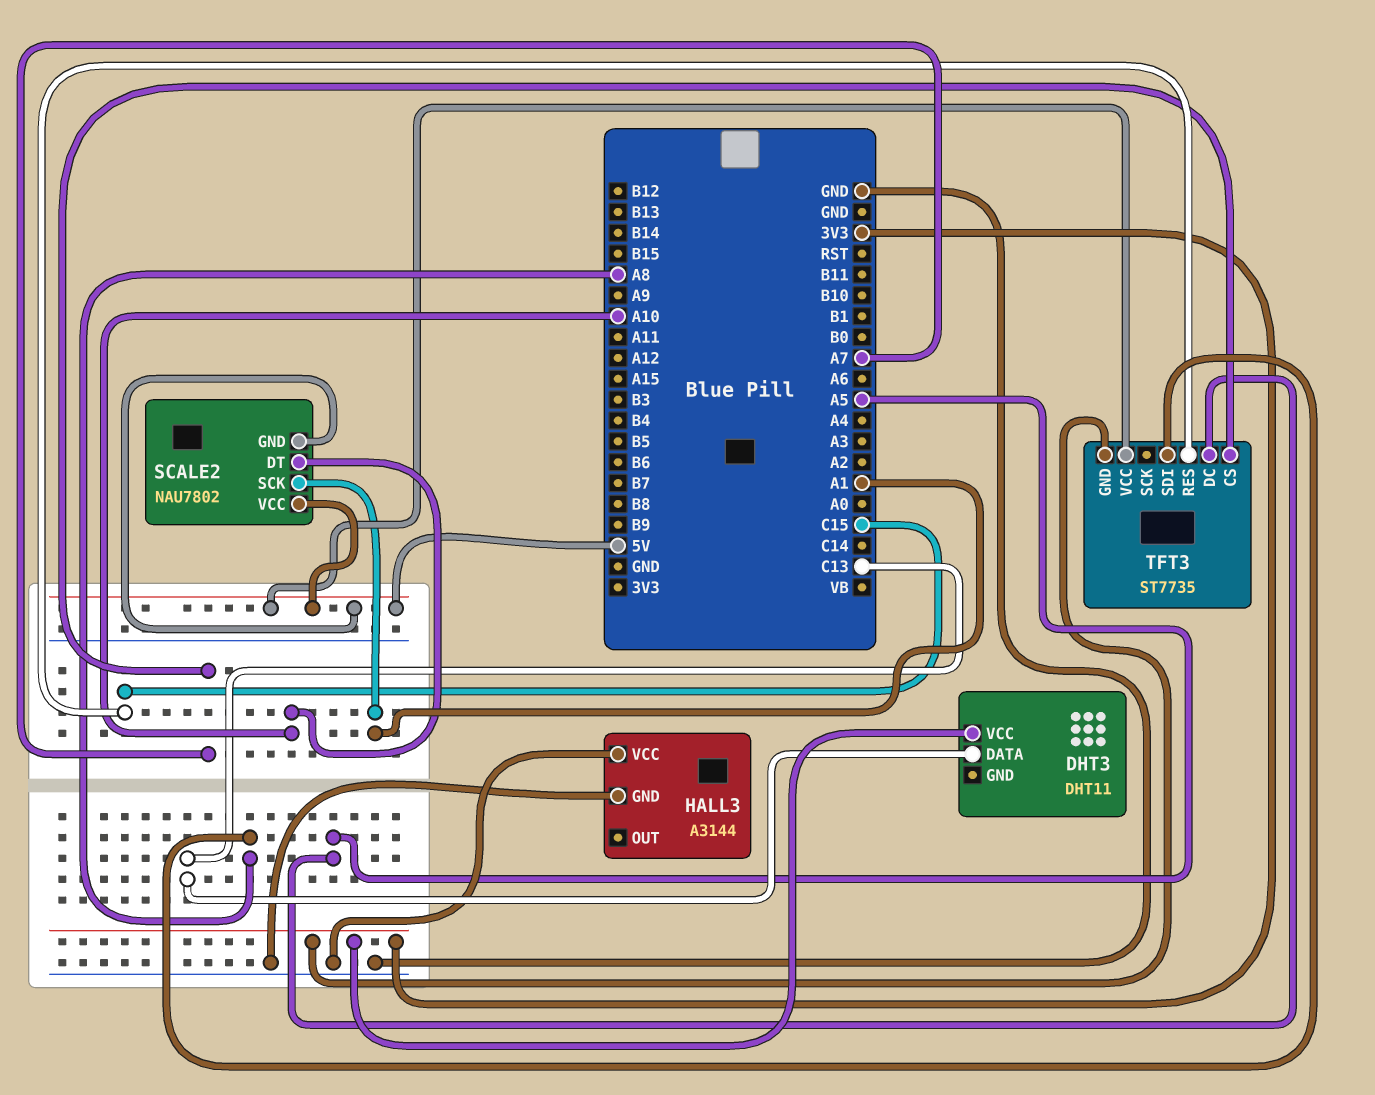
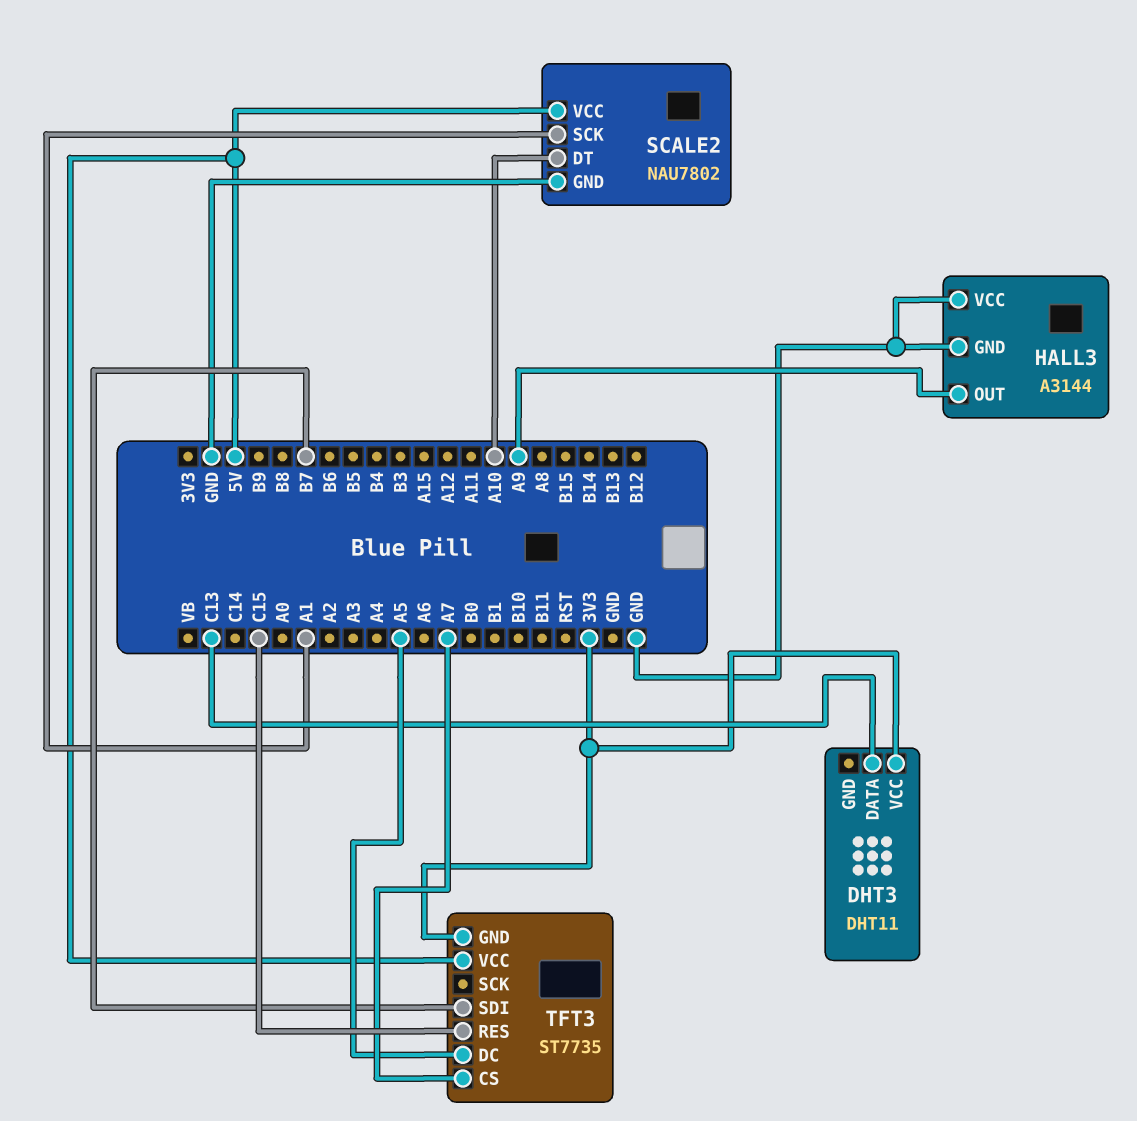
HALL3 pin OUT: none -> A9
SCALE2 pin GND: 5V -> GND
TFT3 pin SDI: A8 -> B7

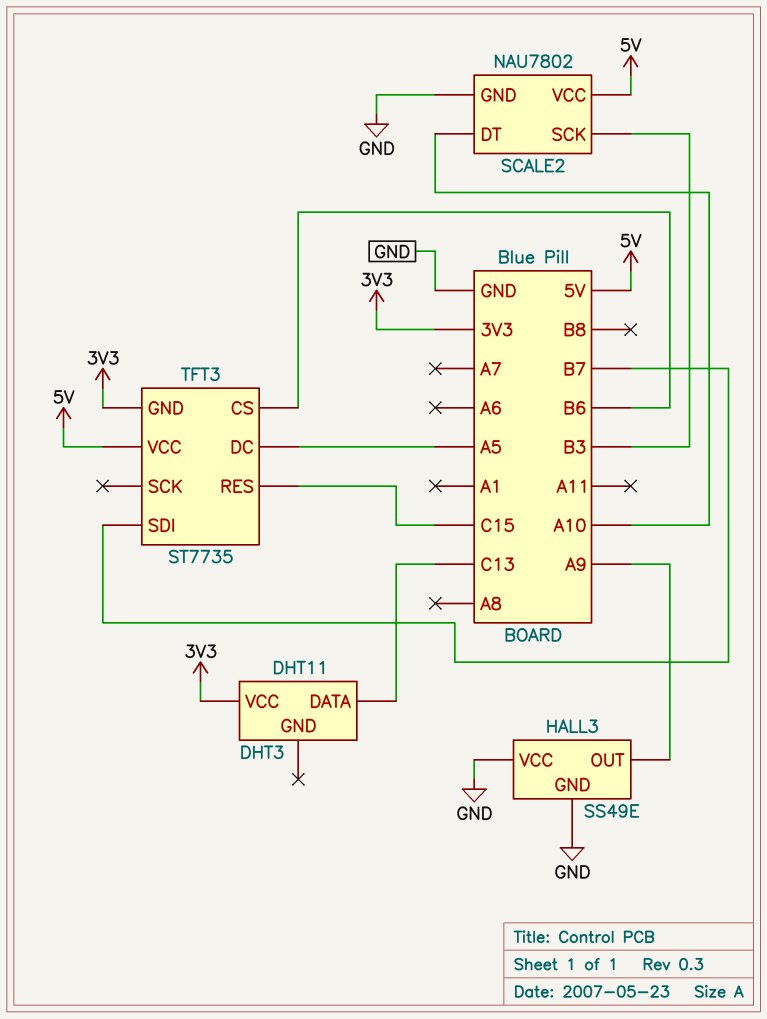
HALL3: A3144 -> SS49E
SCALE2 pin SCK: A1 -> B3
TFT3 pin CS: A7 -> B6

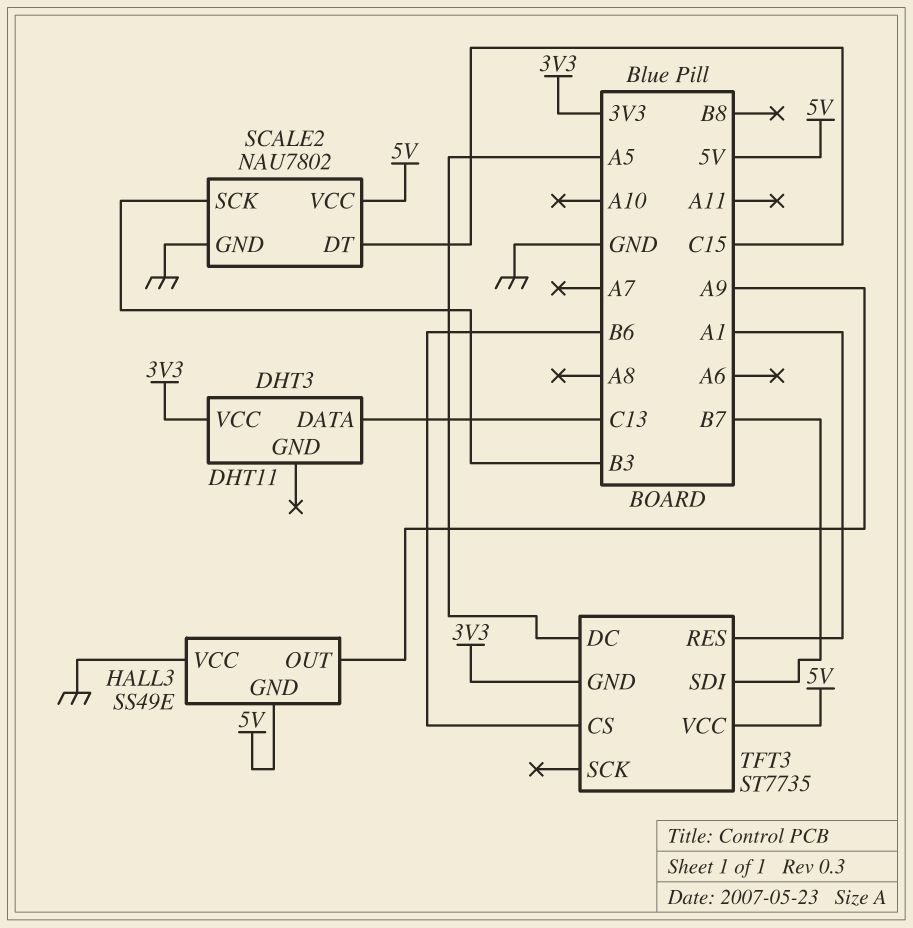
HALL3 pin GND: GND -> 5V
SCALE2 pin DT: A10 -> C15
TFT3 pin RES: C15 -> A1

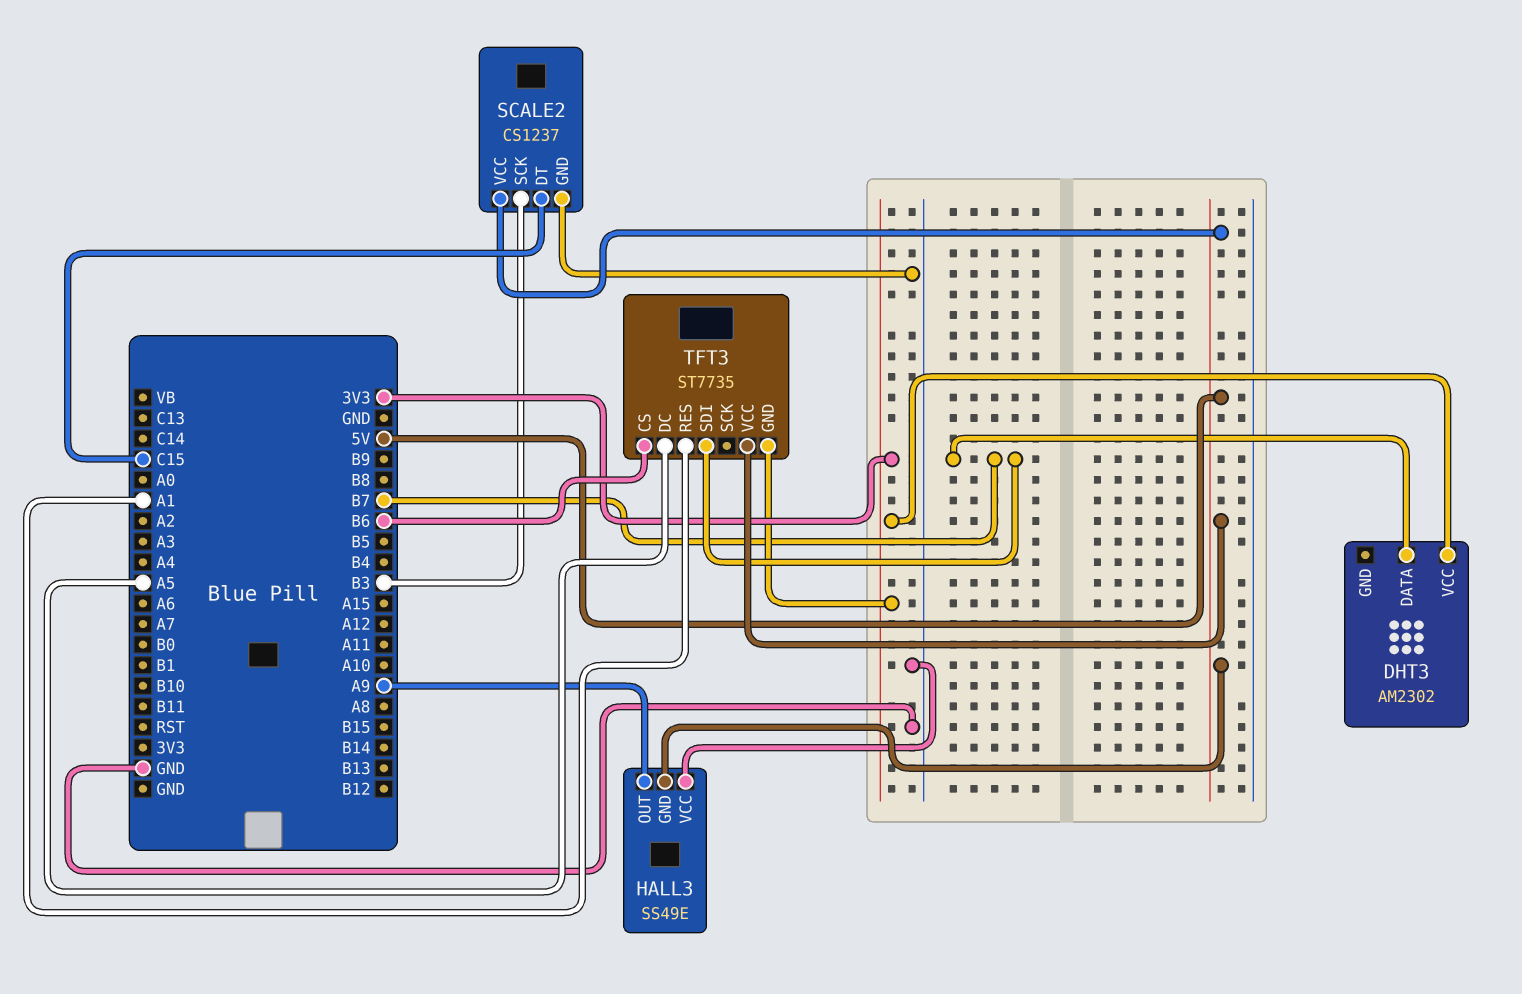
DHT3: DHT11 -> AM2302
DHT3 pin DATA: C13 -> B7
SCALE2: NAU7802 -> CS1237

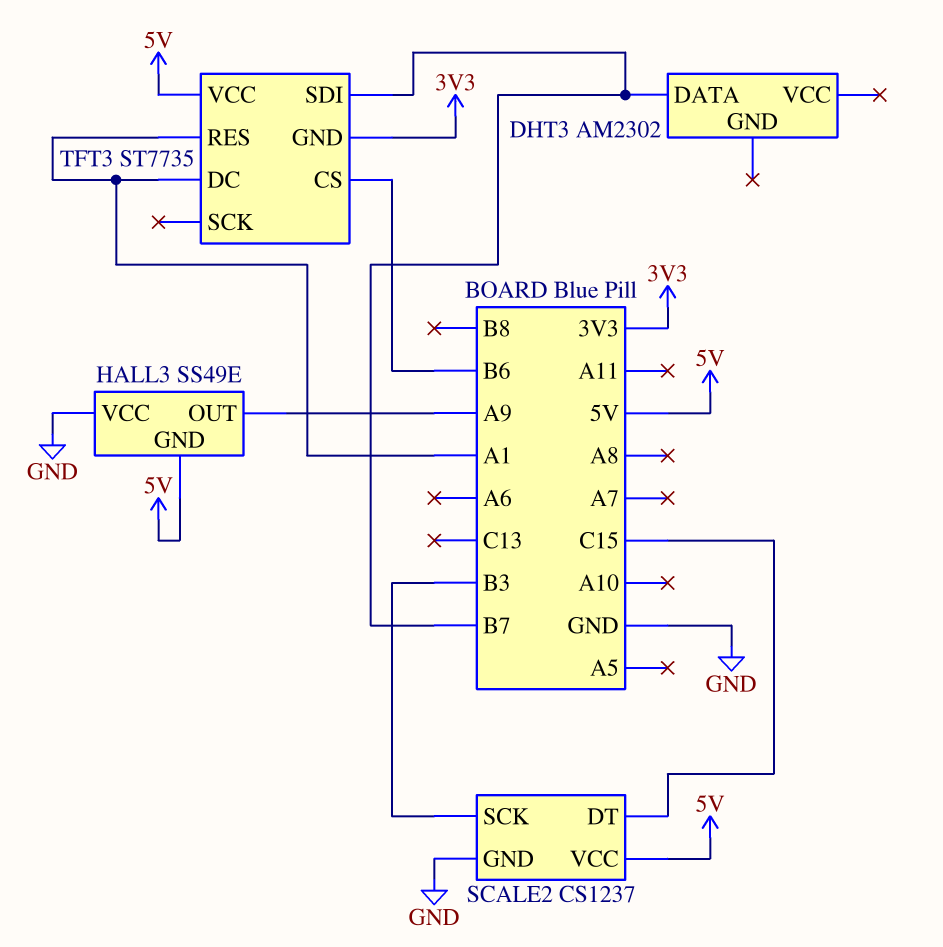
DHT3 pin VCC: 3V3 -> none
TFT3 pin DC: A5 -> A1

